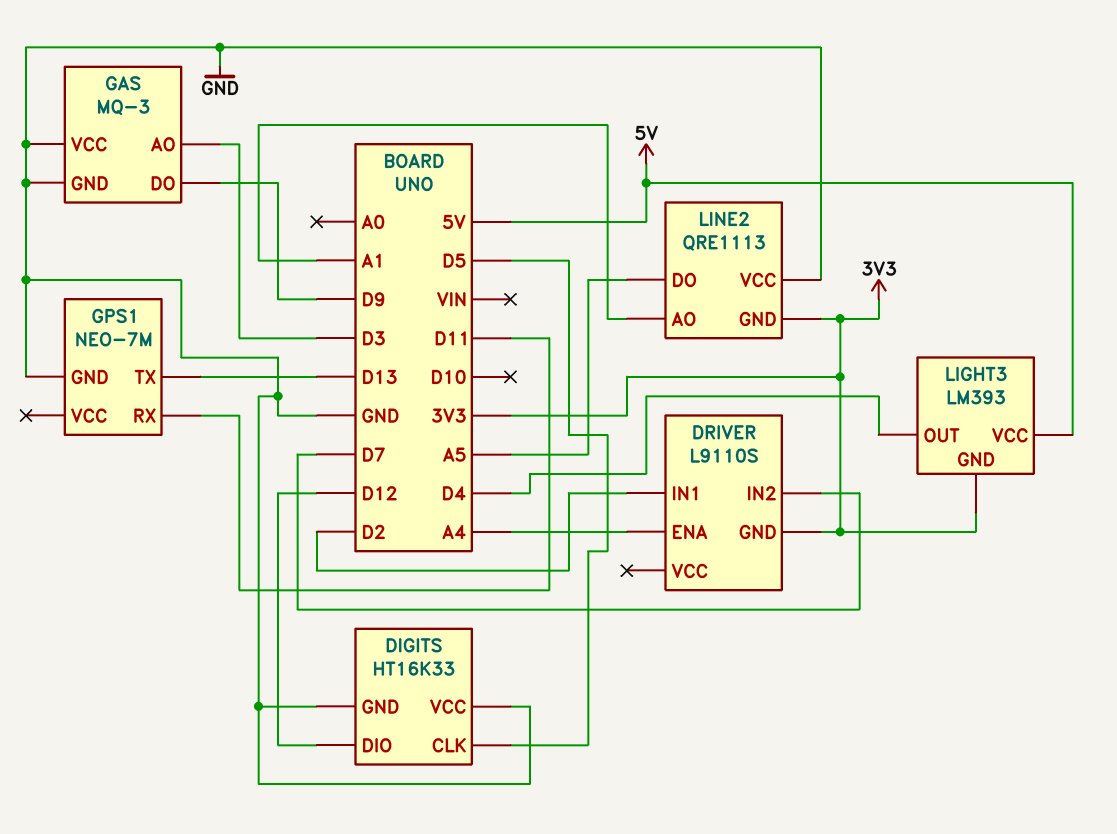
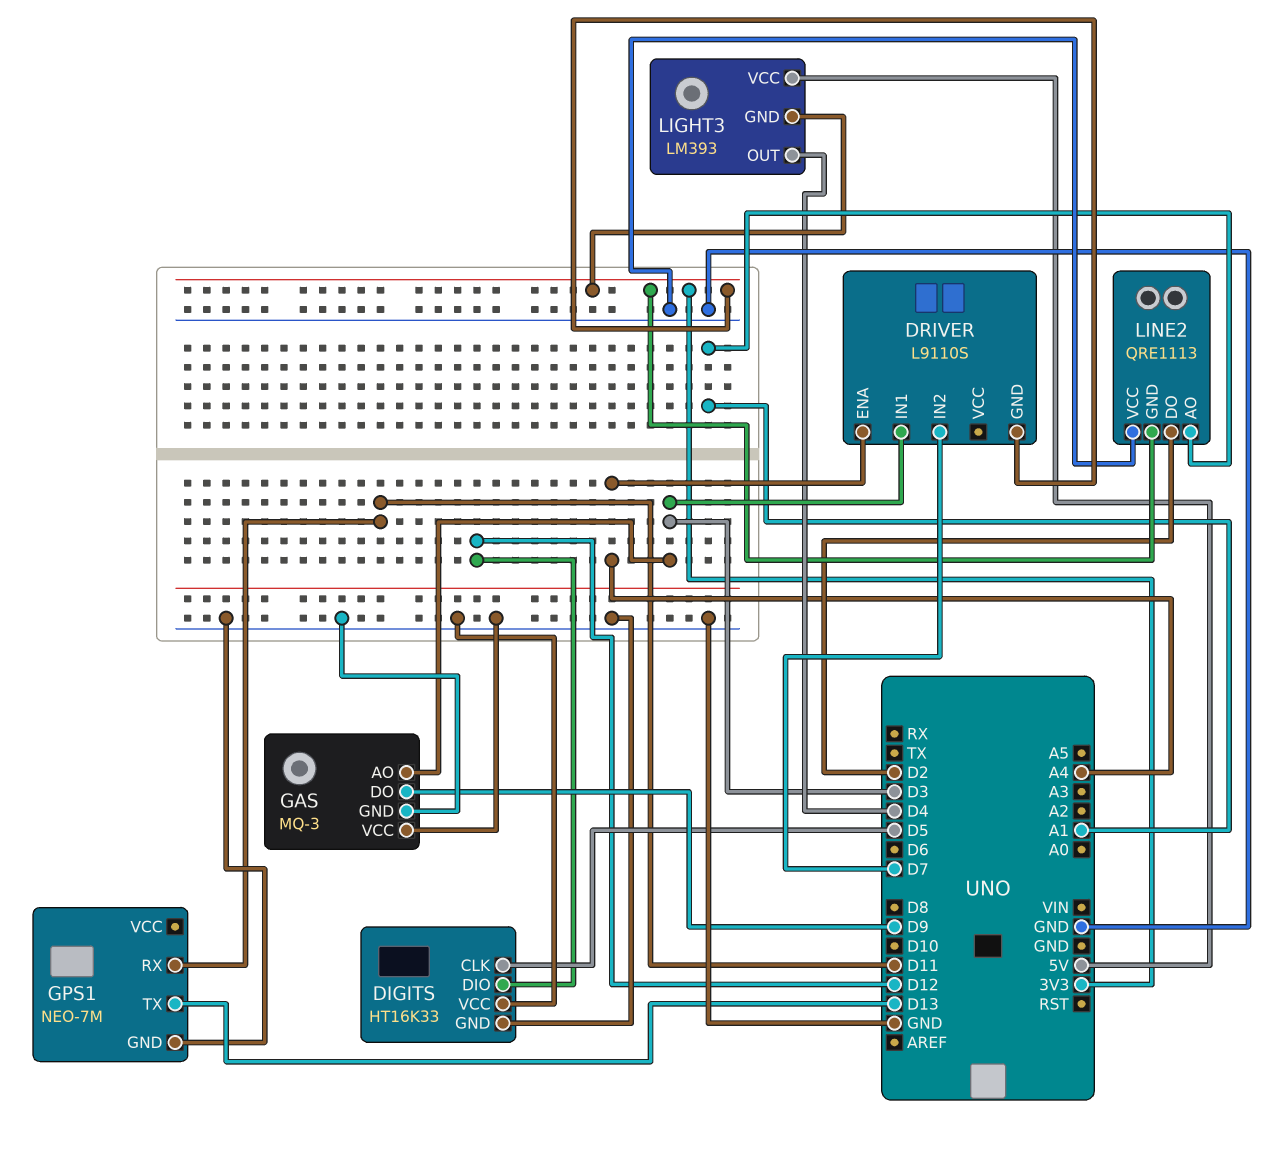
DRIVER pin IN1: D2 -> D3
LINE2 pin DO: A5 -> D2

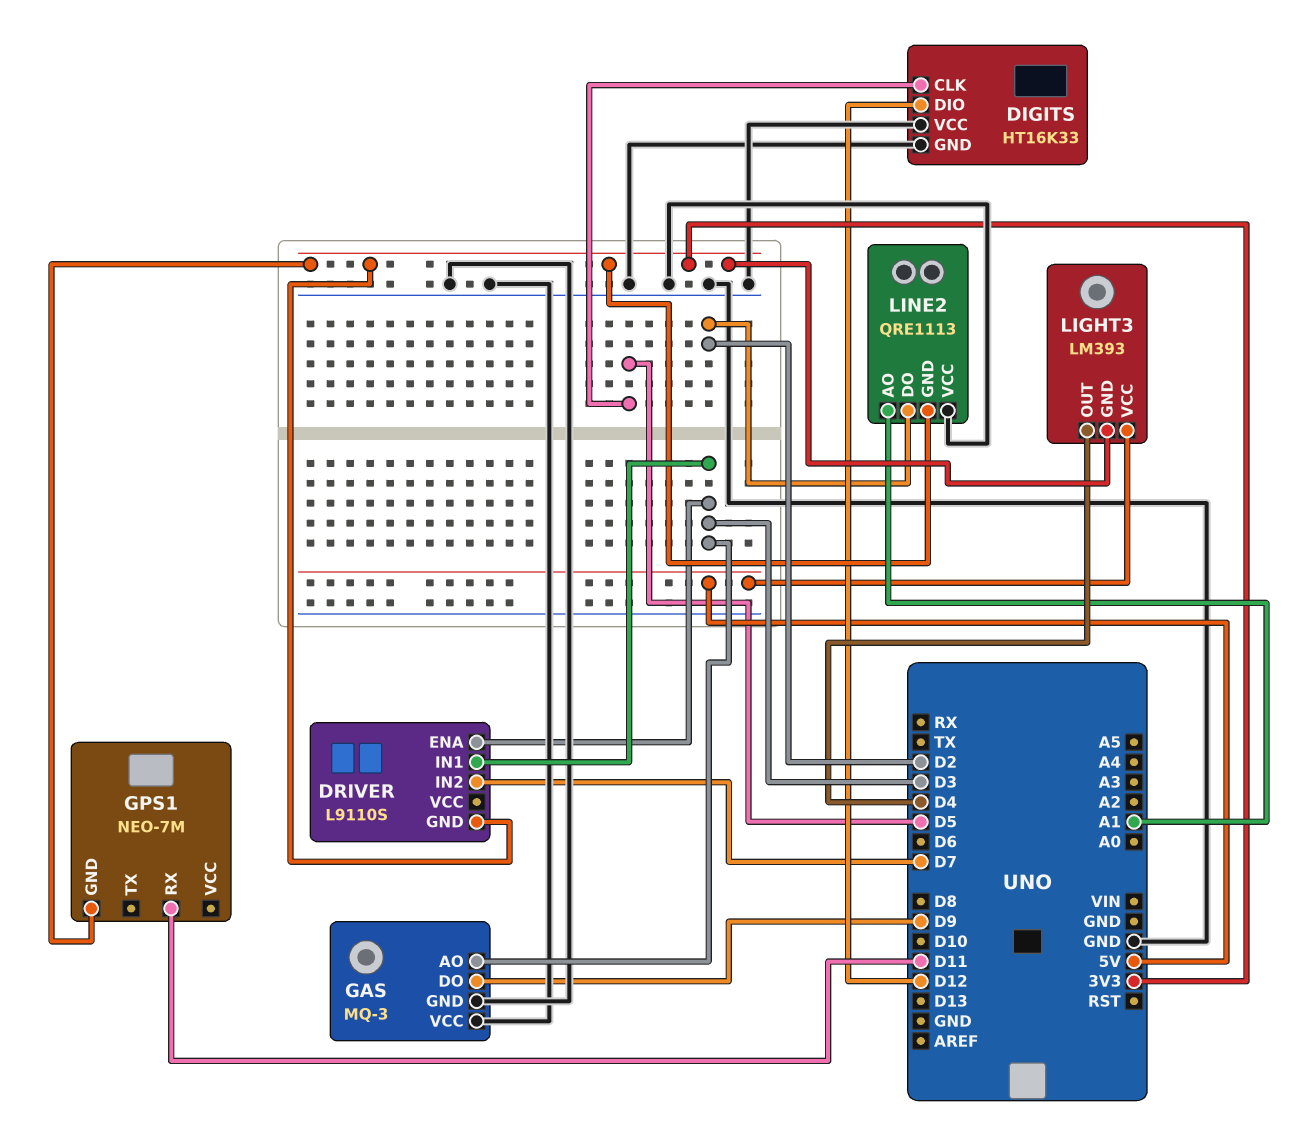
DRIVER pin ENA: A4 -> D3
GPS1 pin GND: GND -> 3V3
GPS1 pin TX: D13 -> none

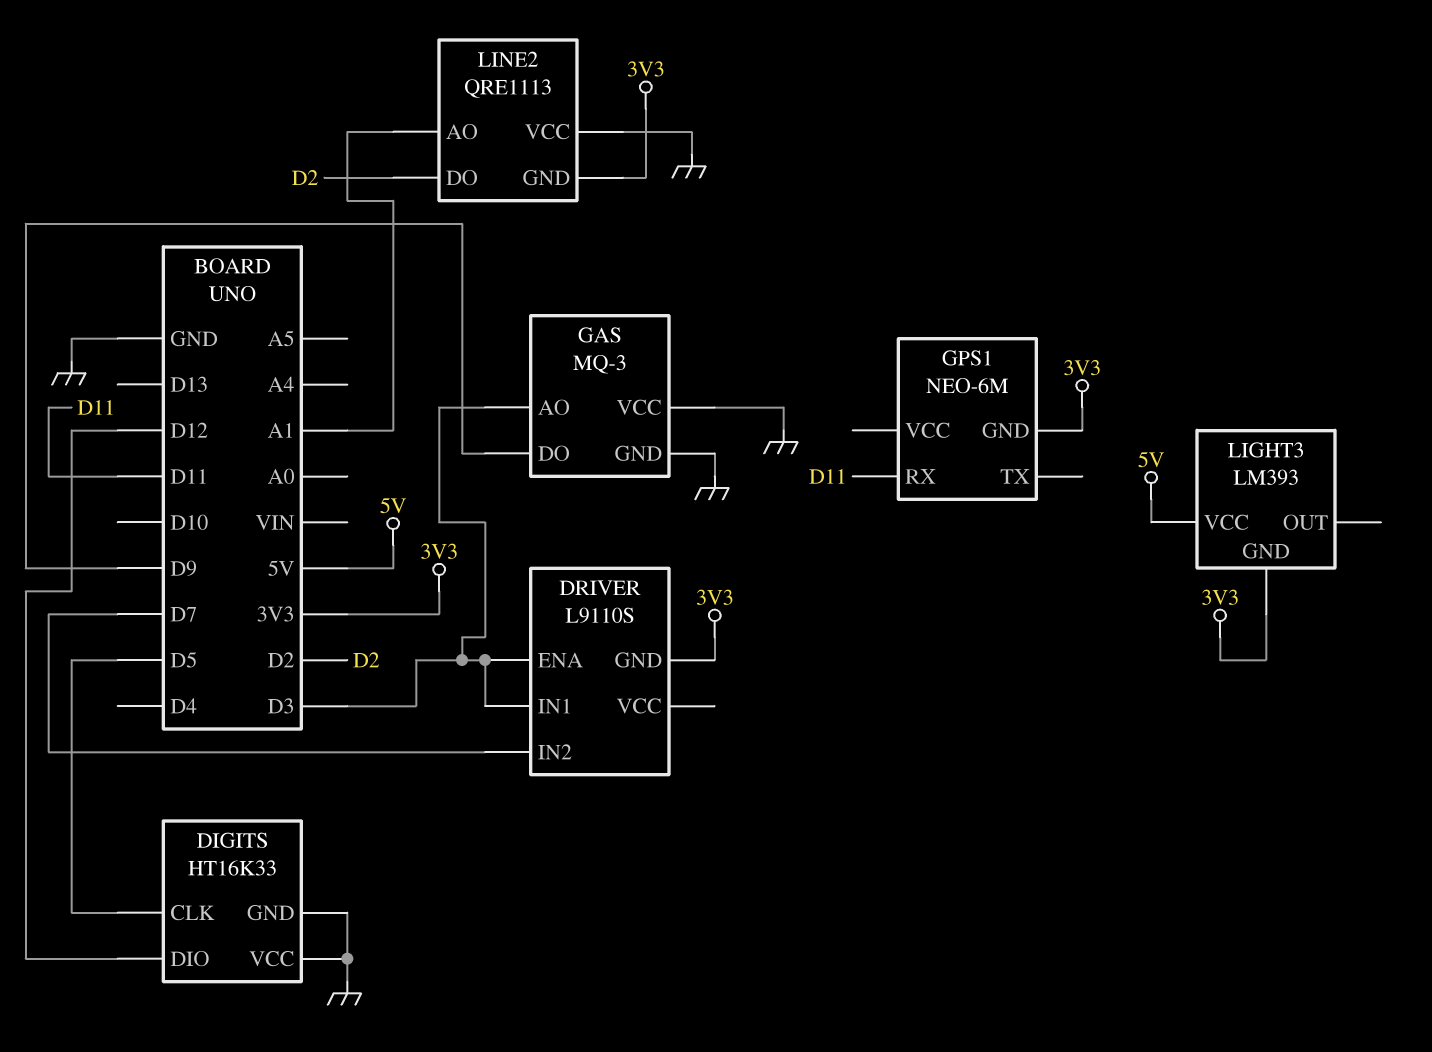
GPS1: NEO-7M -> NEO-6M
LIGHT3 pin OUT: D4 -> none

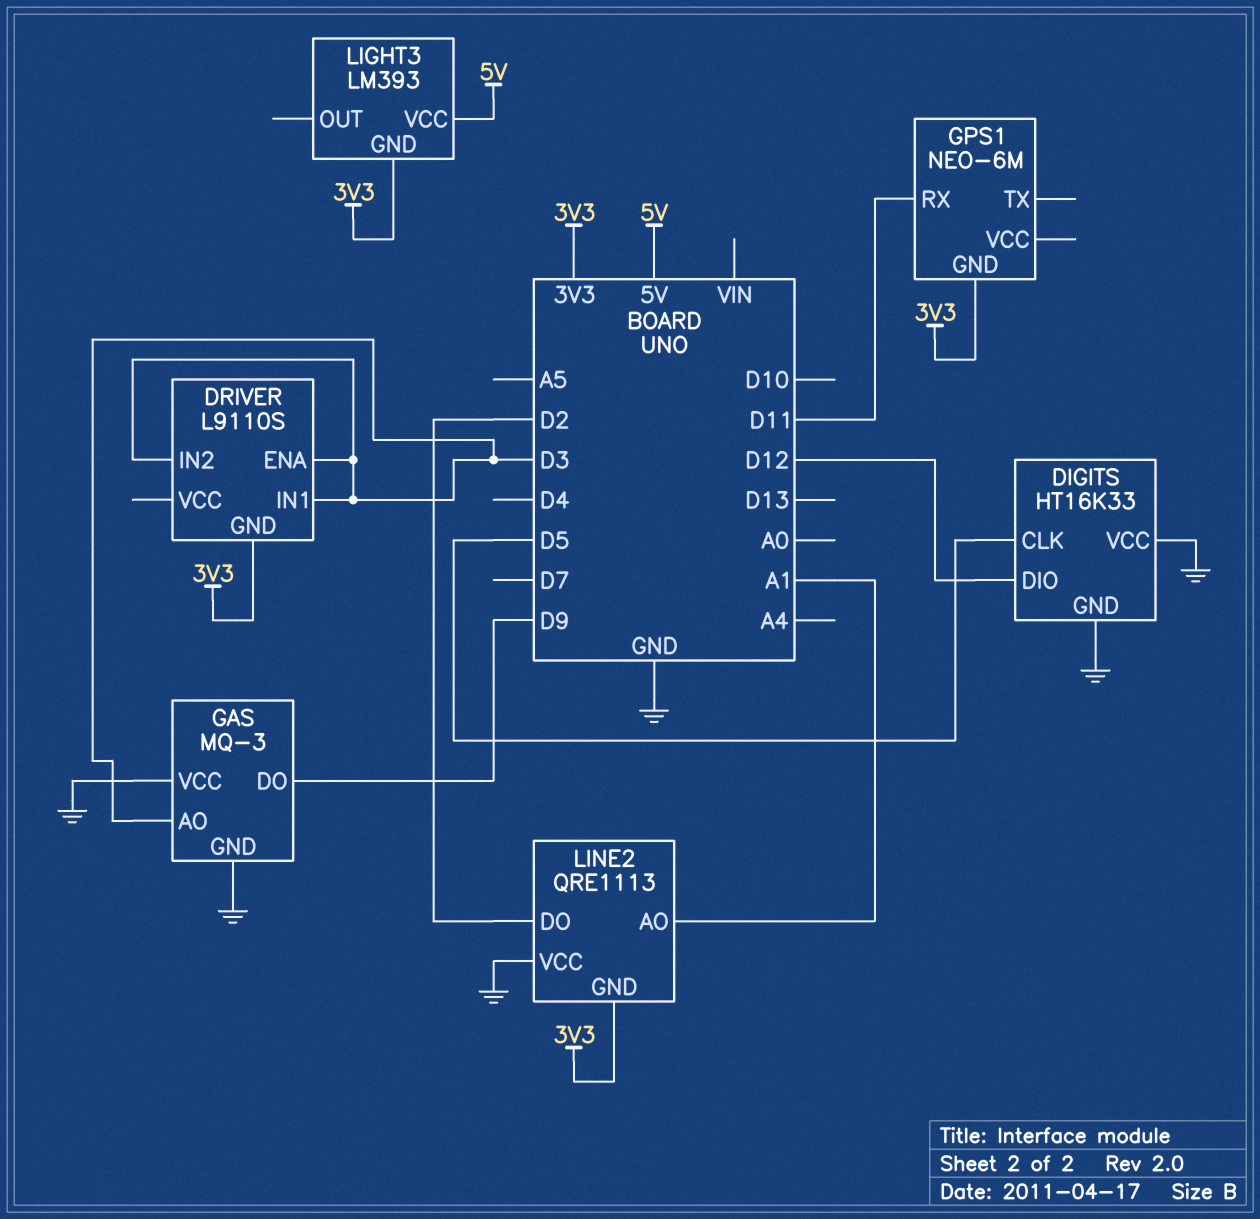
DRIVER pin IN2: D7 -> D3

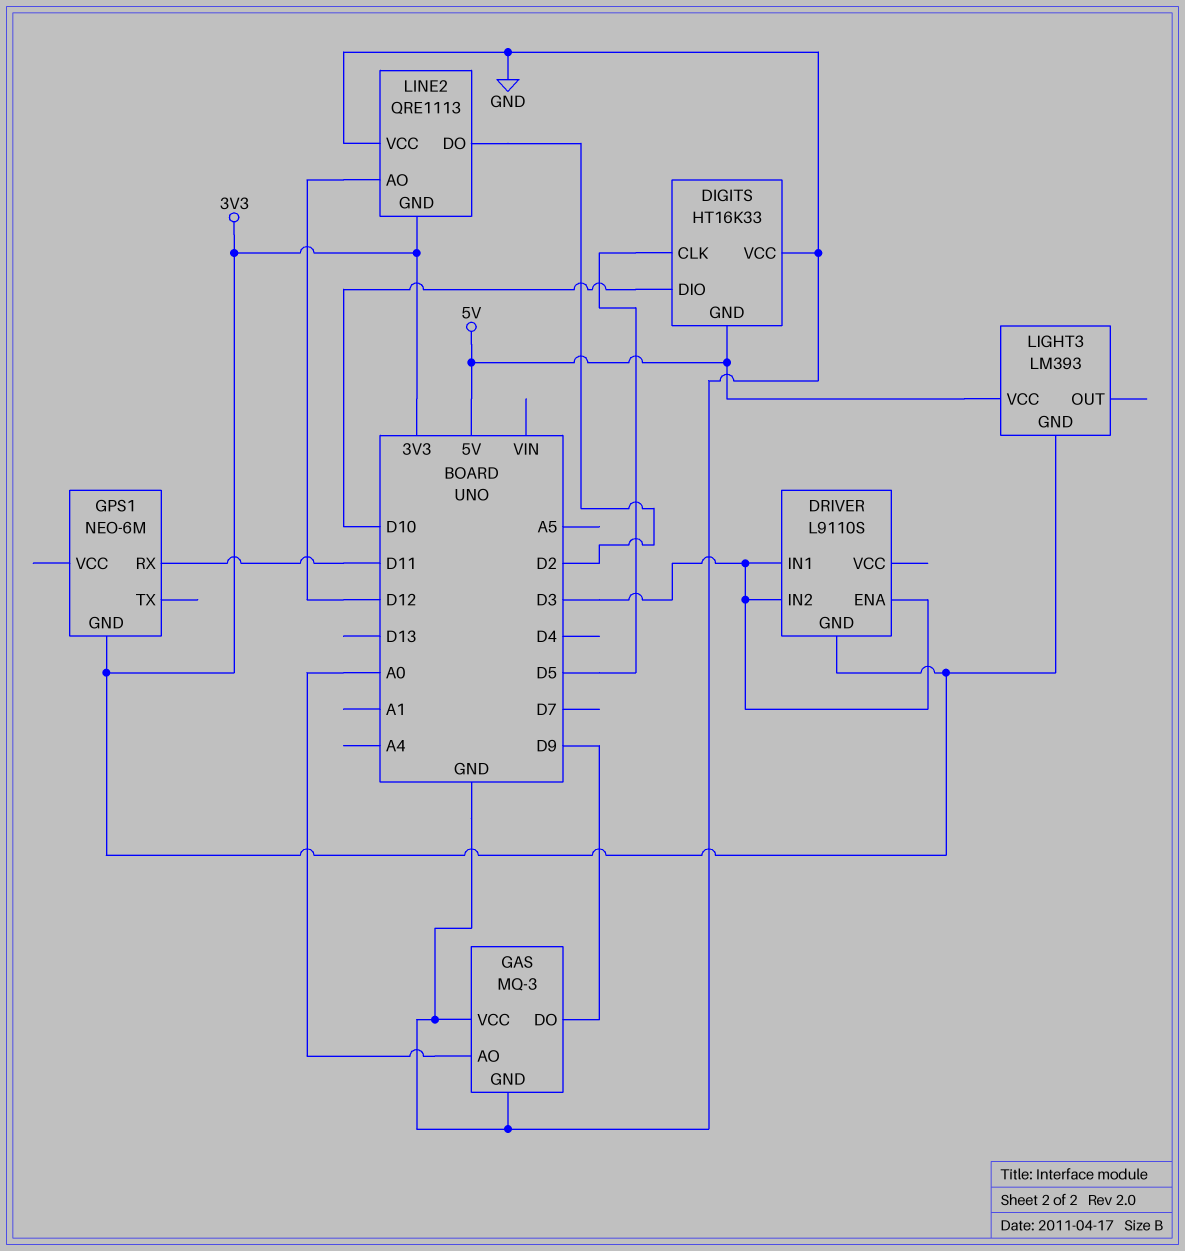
DIGITS pin DIO: D12 -> D10
DIGITS pin GND: GND -> 5V
GAS pin AO: D3 -> A0
LINE2 pin AO: A1 -> D12

